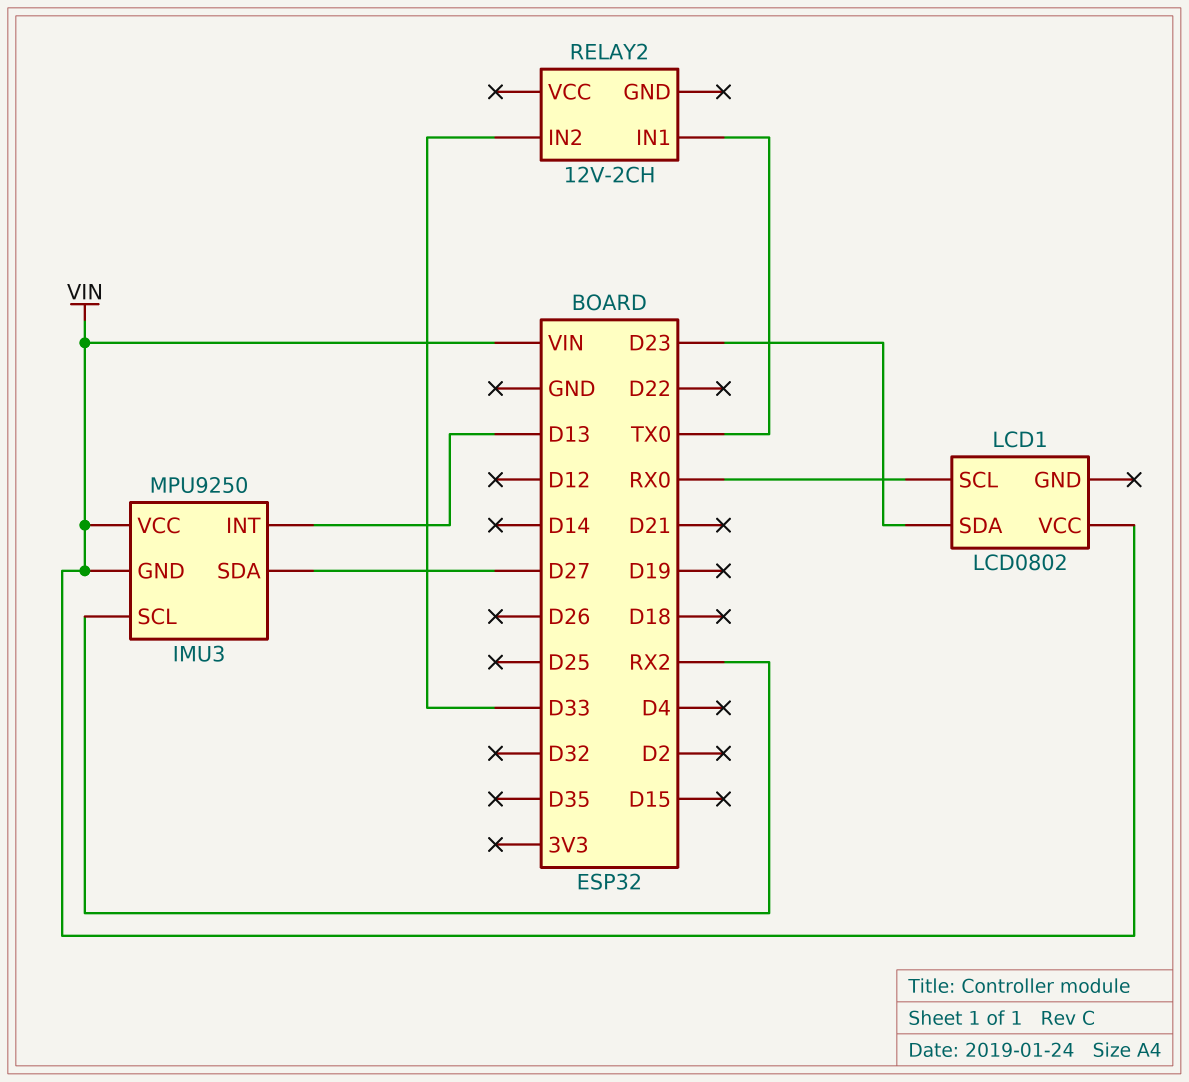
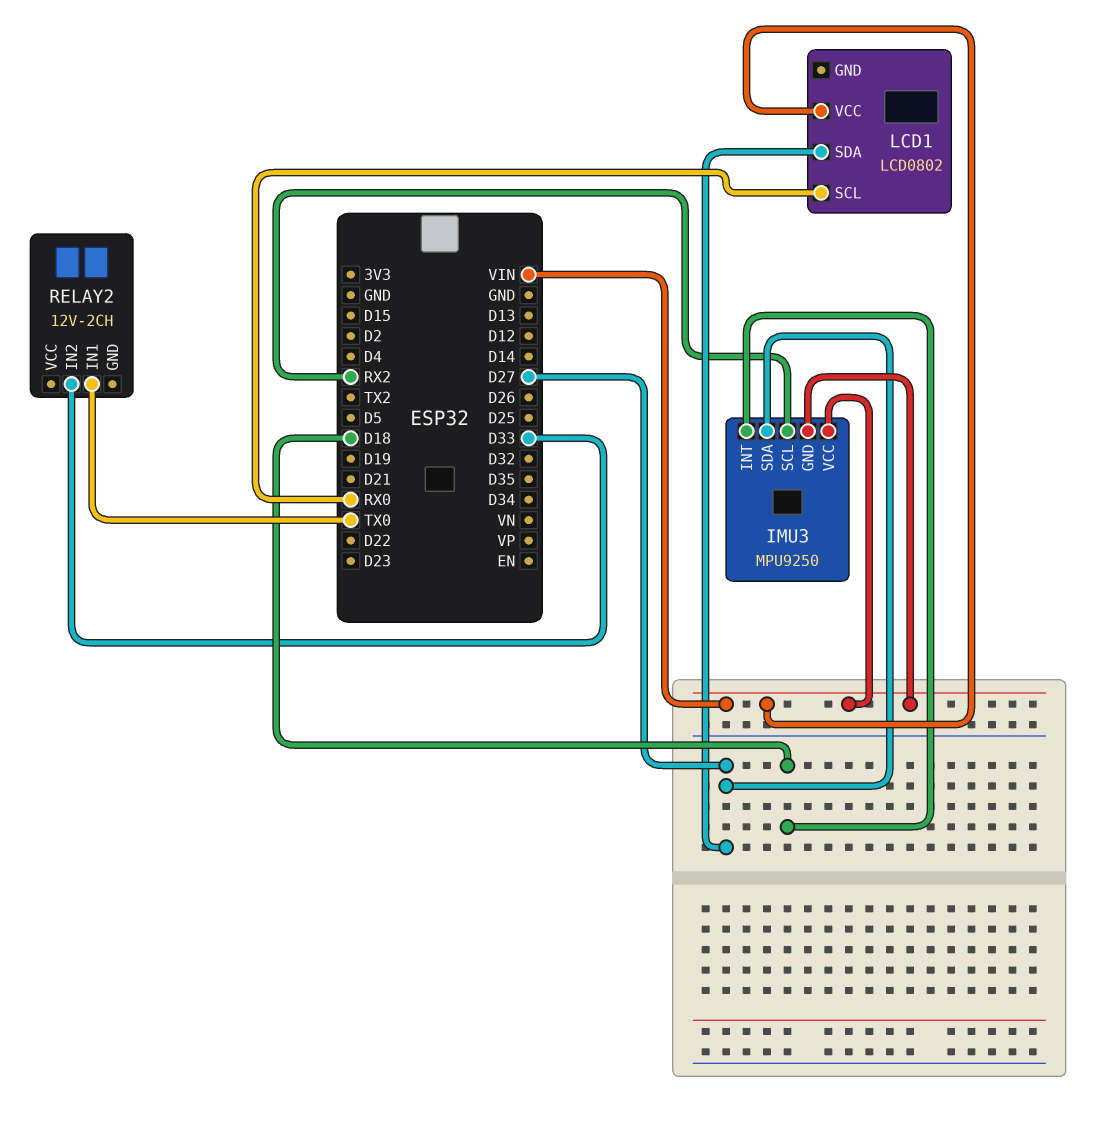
IMU3 pin INT: D13 -> D18
LCD1 pin SDA: D23 -> D27

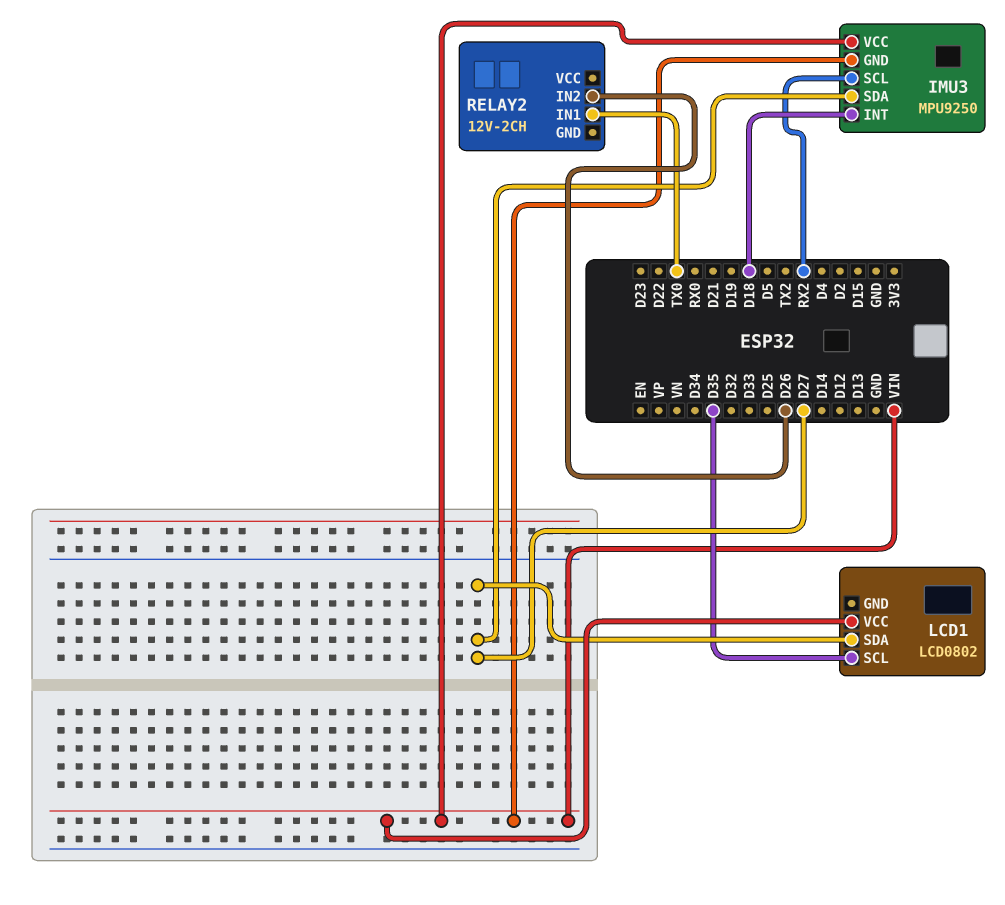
LCD1 pin SCL: RX0 -> D35
RELAY2 pin IN2: D33 -> D26

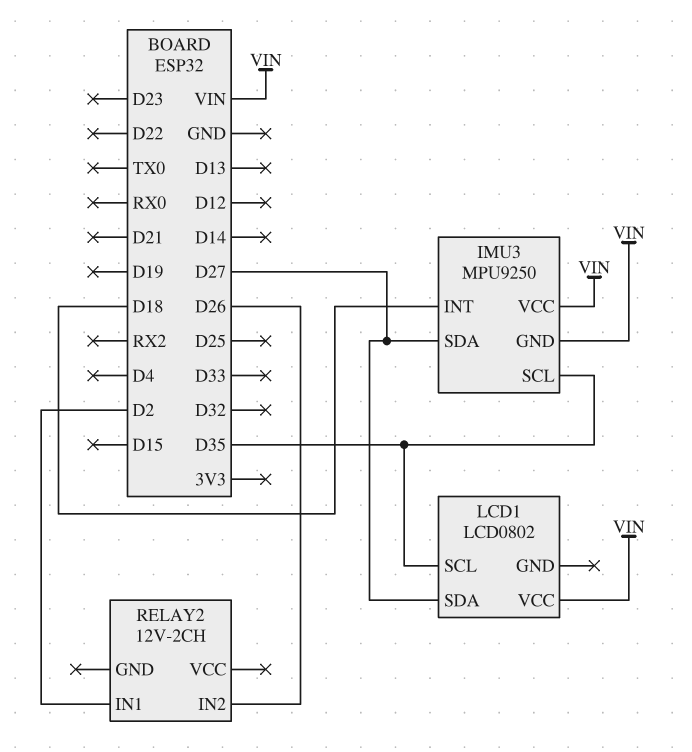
IMU3 pin SCL: RX2 -> D35
RELAY2 pin IN1: TX0 -> D2

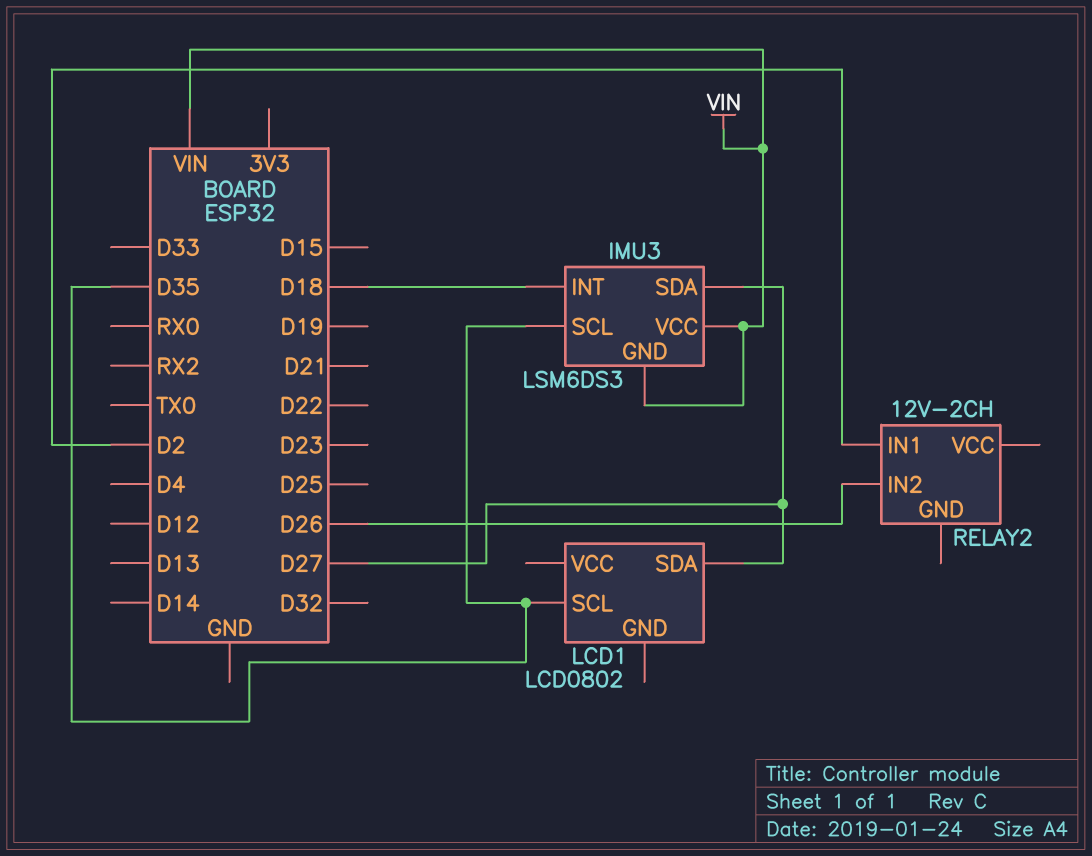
IMU3: MPU9250 -> LSM6DS3
LCD1 pin VCC: VIN -> none

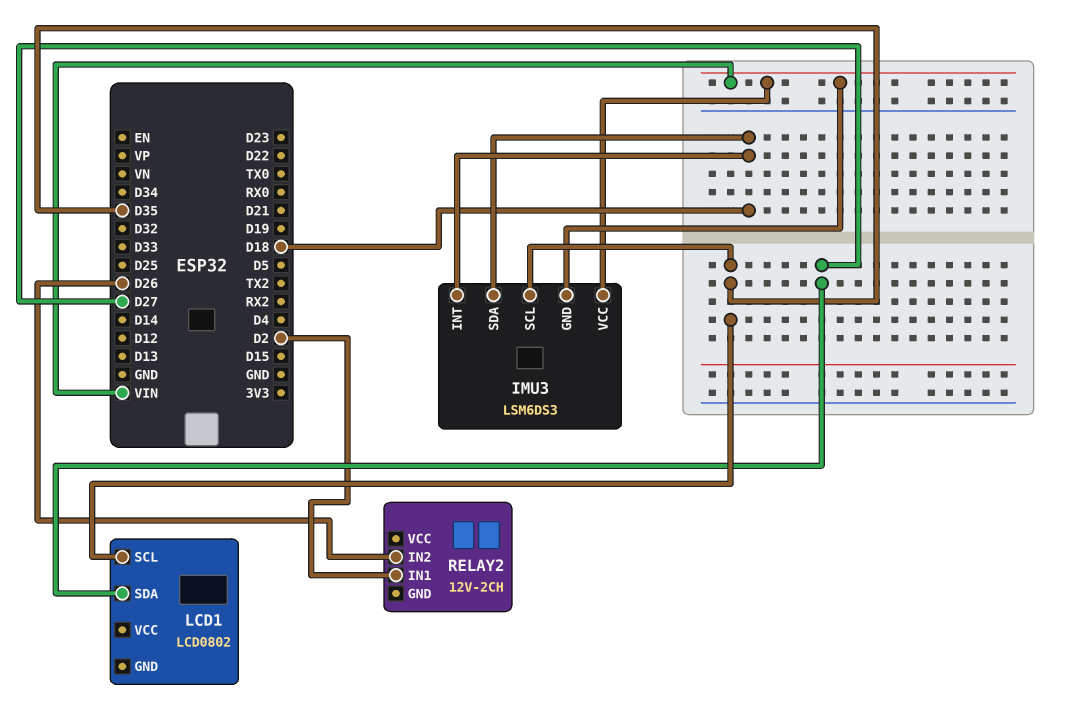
IMU3 pin SDA: D27 -> D18

